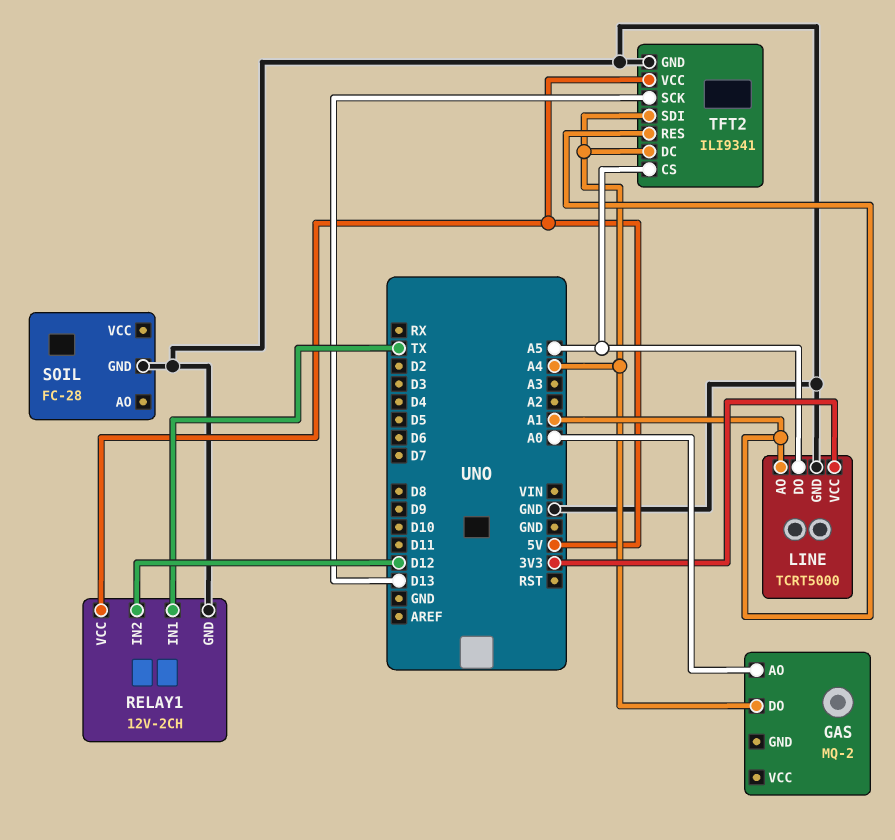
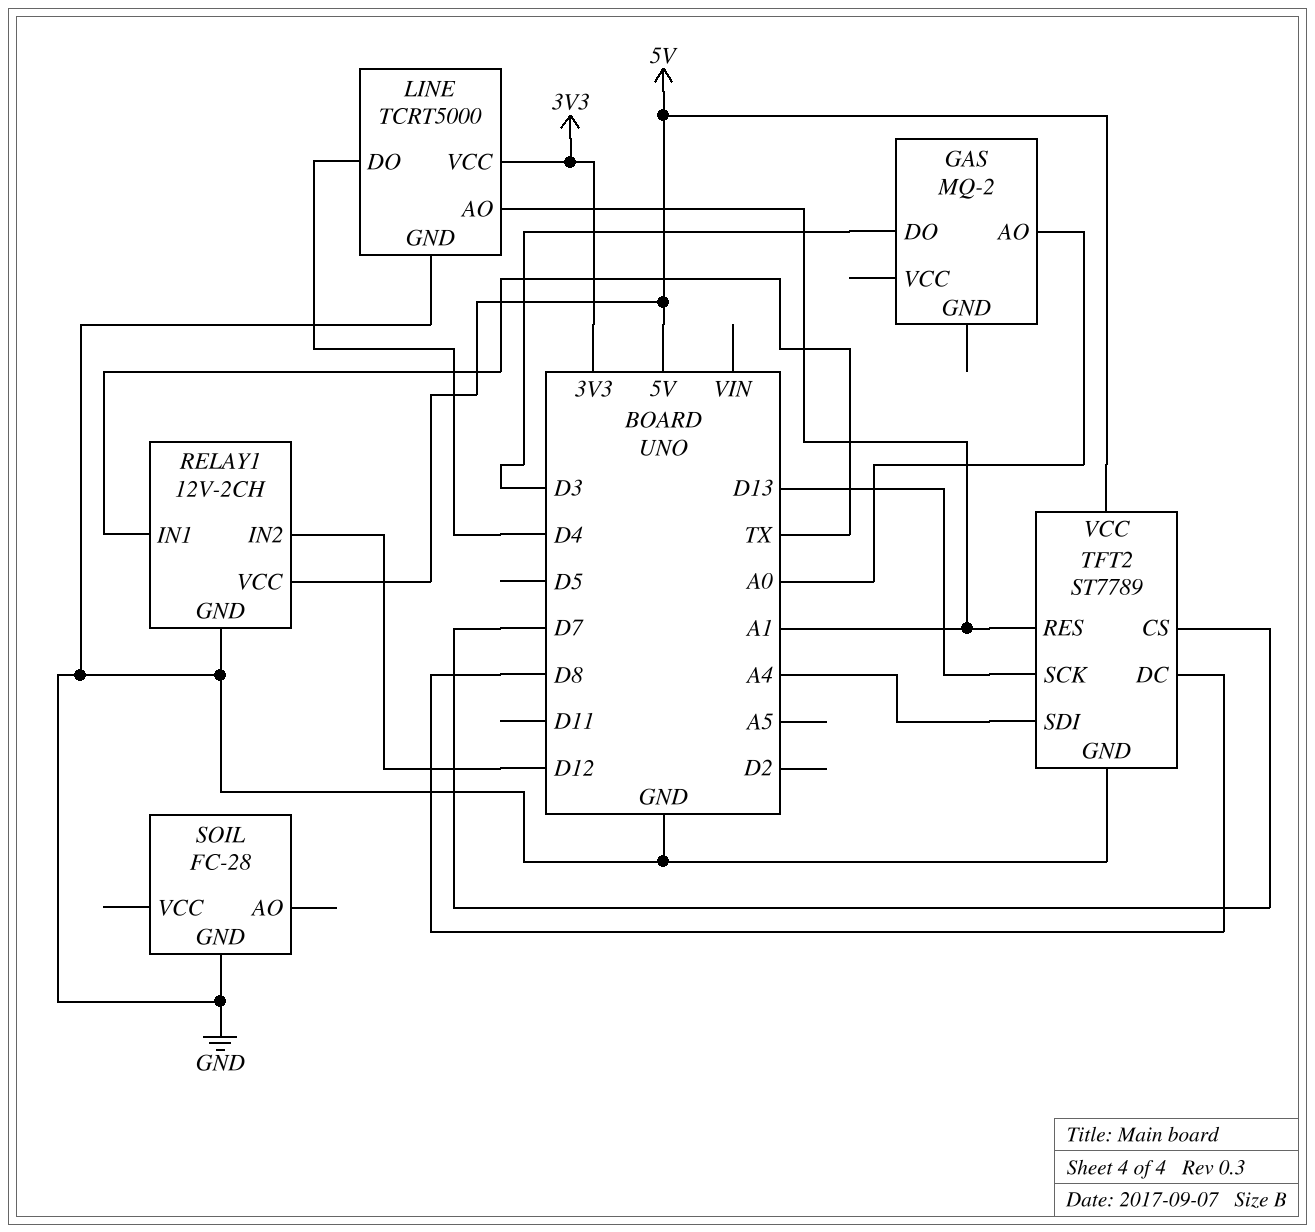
GAS pin DO: A4 -> D3
LINE pin DO: A5 -> D4
TFT2: ILI9341 -> ST7789
TFT2 pin CS: A5 -> D7
TFT2 pin DC: A4 -> D8

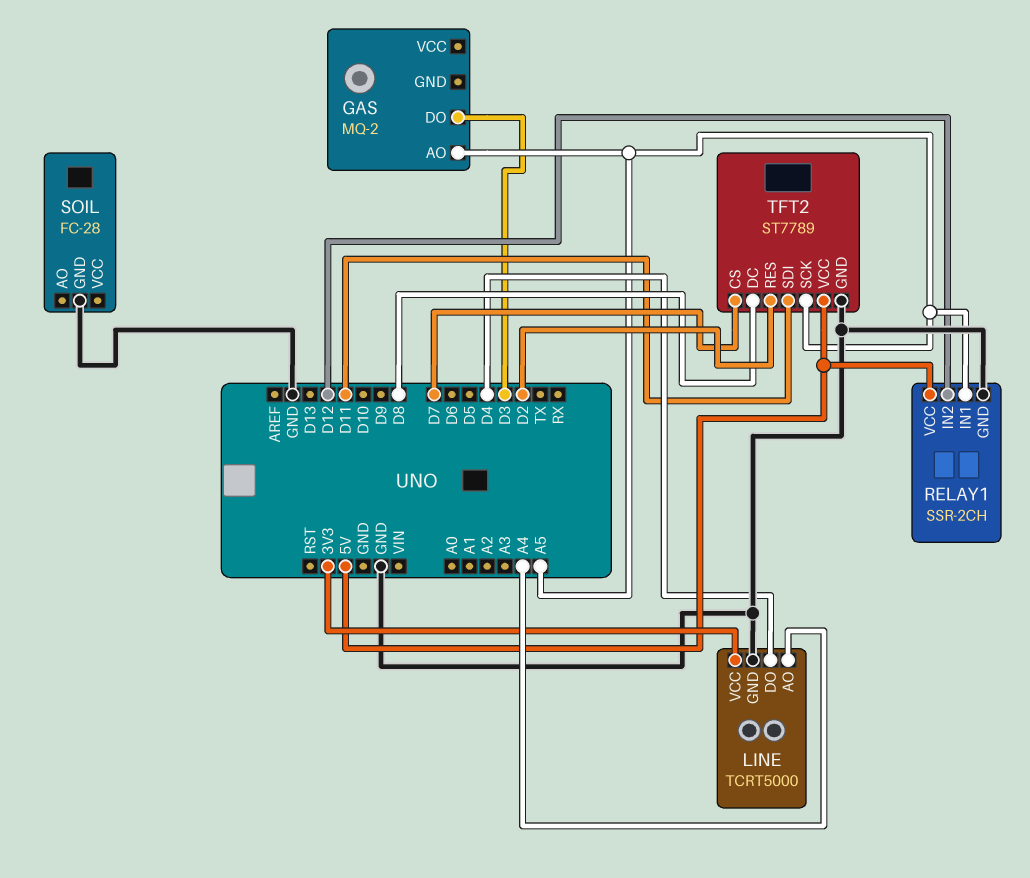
GAS pin AO: A0 -> A5
LINE pin AO: A1 -> A4
RELAY1: 12V-2CH -> SSR-2CH
RELAY1 pin IN1: TX -> A5
TFT2 pin RES: A1 -> D2
TFT2 pin SCK: D13 -> A5
TFT2 pin SDI: A4 -> D11

